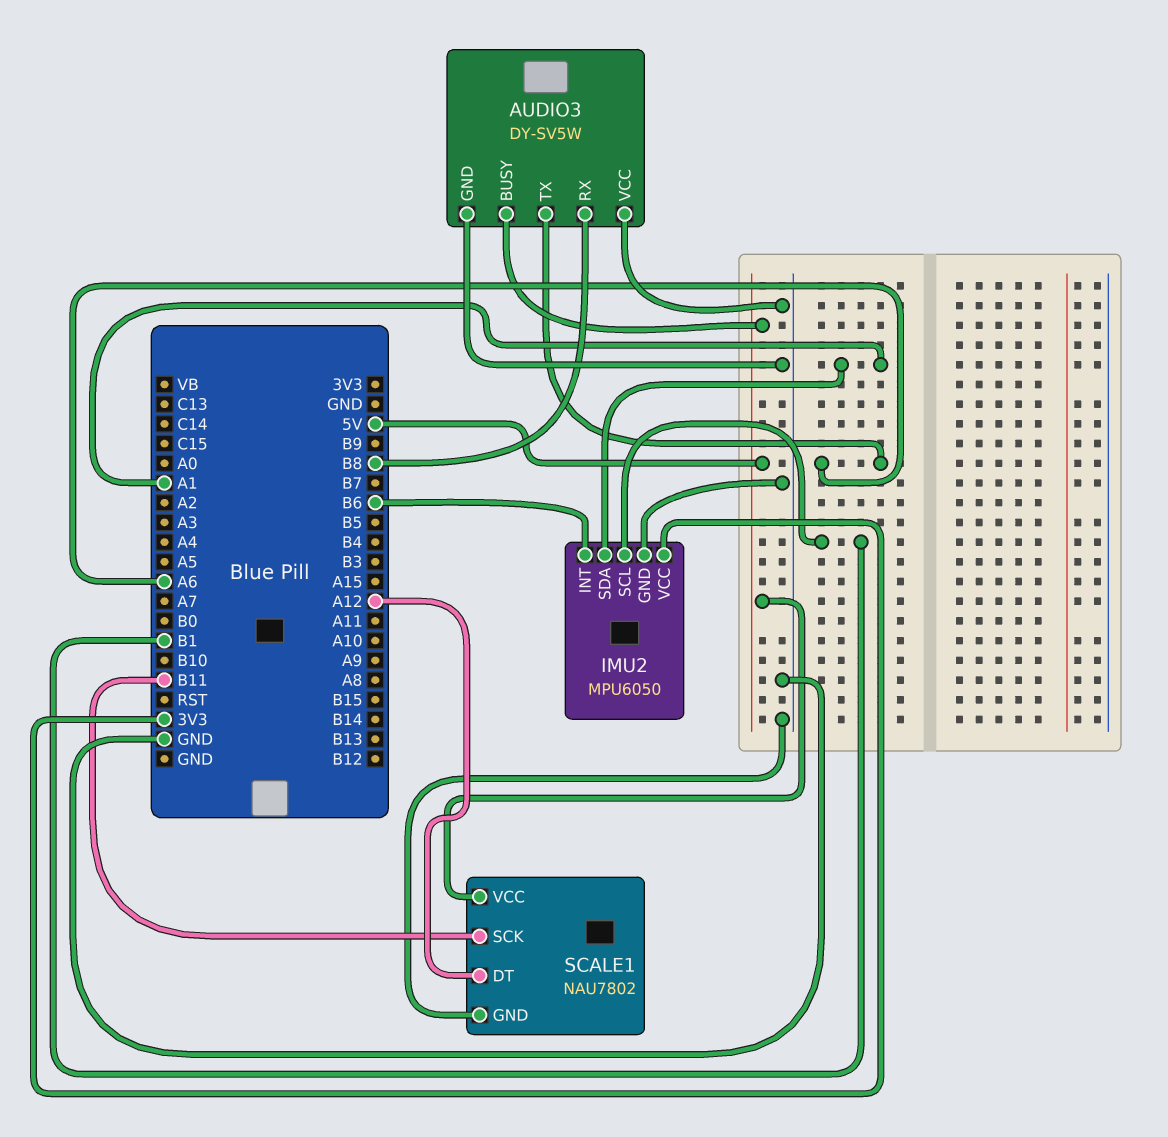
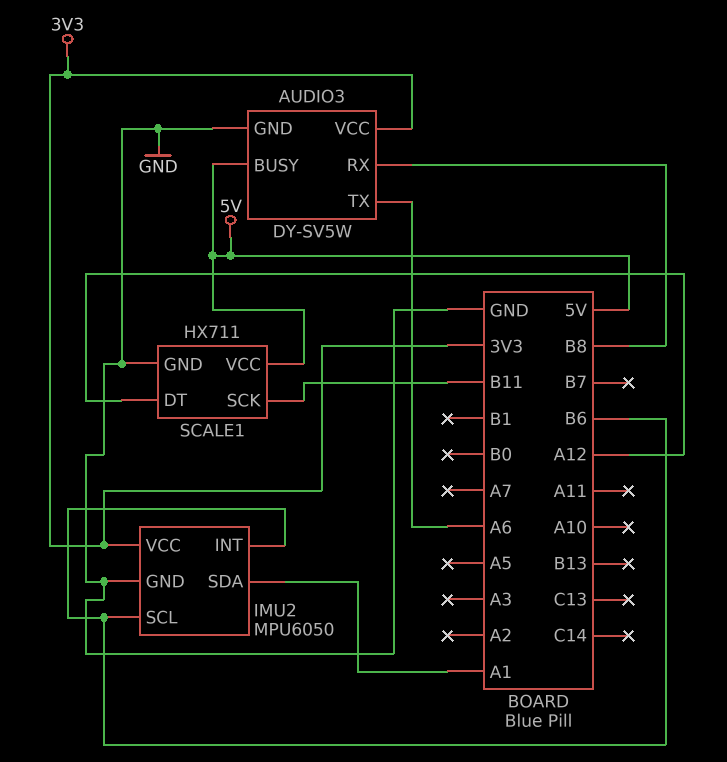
AUDIO3 pin VCC: GND -> 3V3
IMU2 pin SCL: B1 -> B6
SCALE1: NAU7802 -> HX711

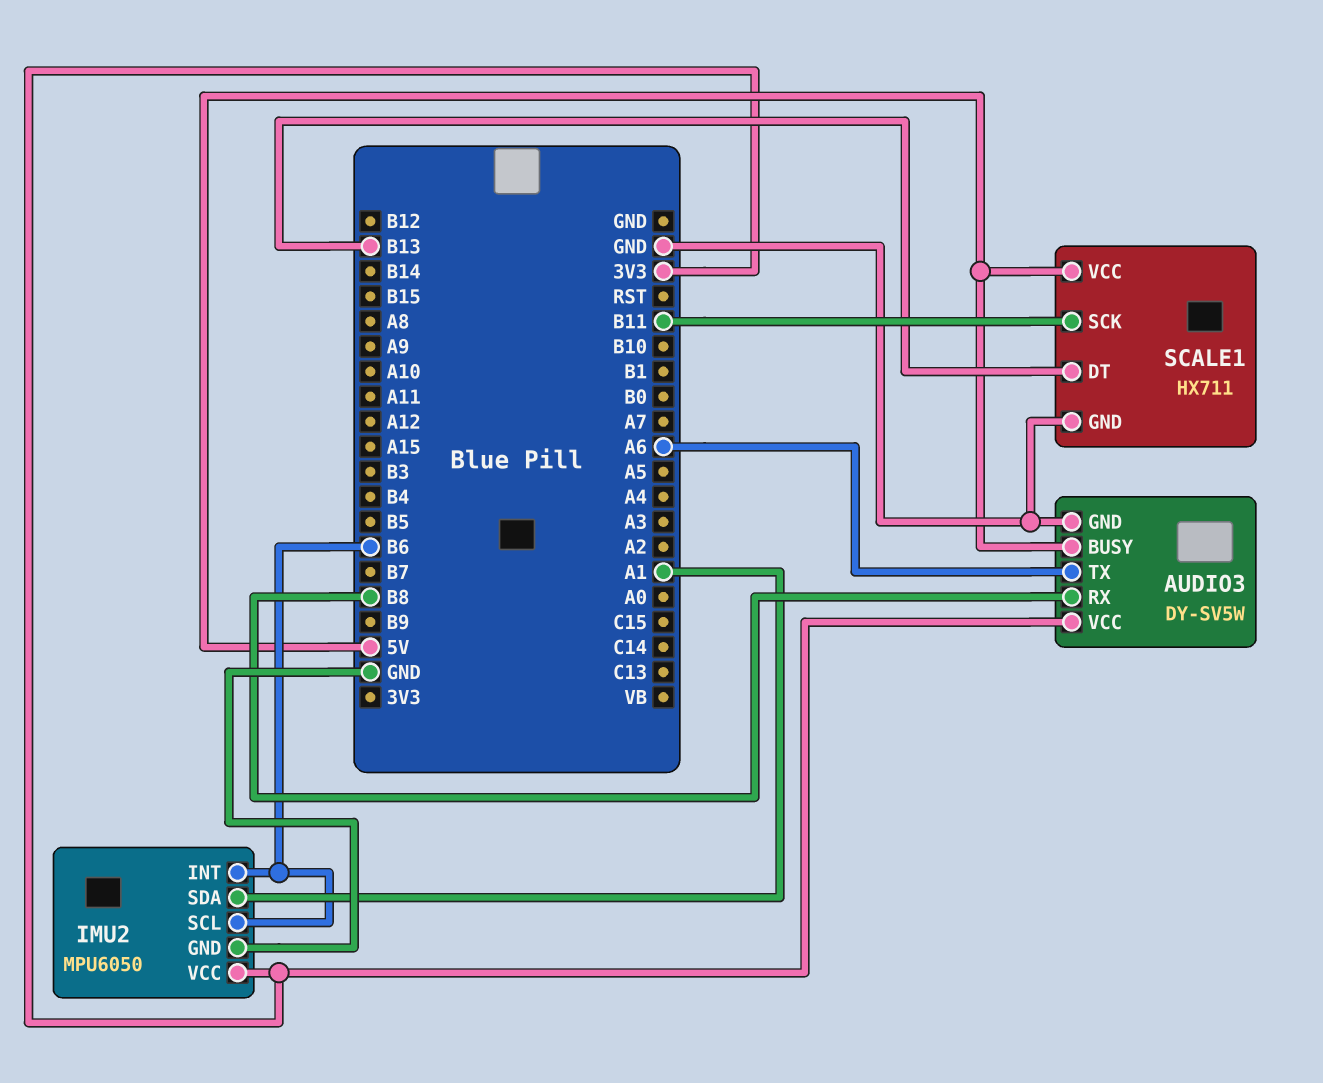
SCALE1 pin DT: A12 -> B13

